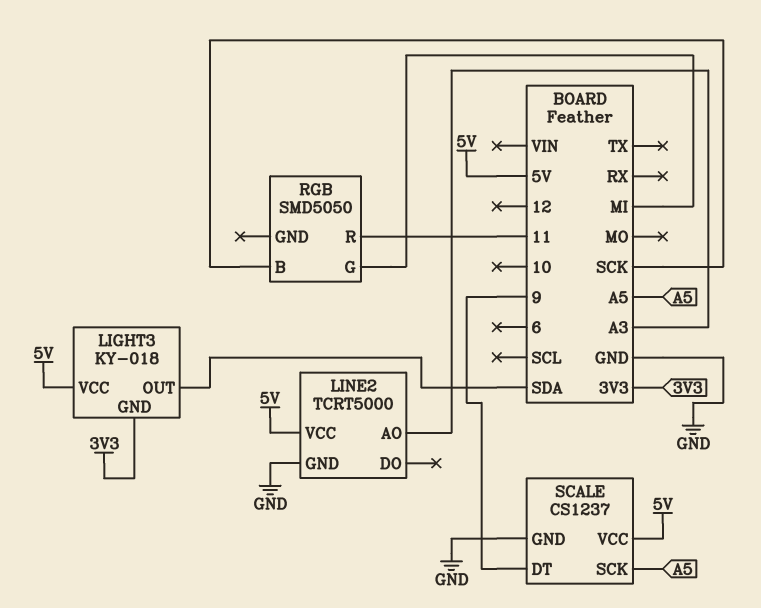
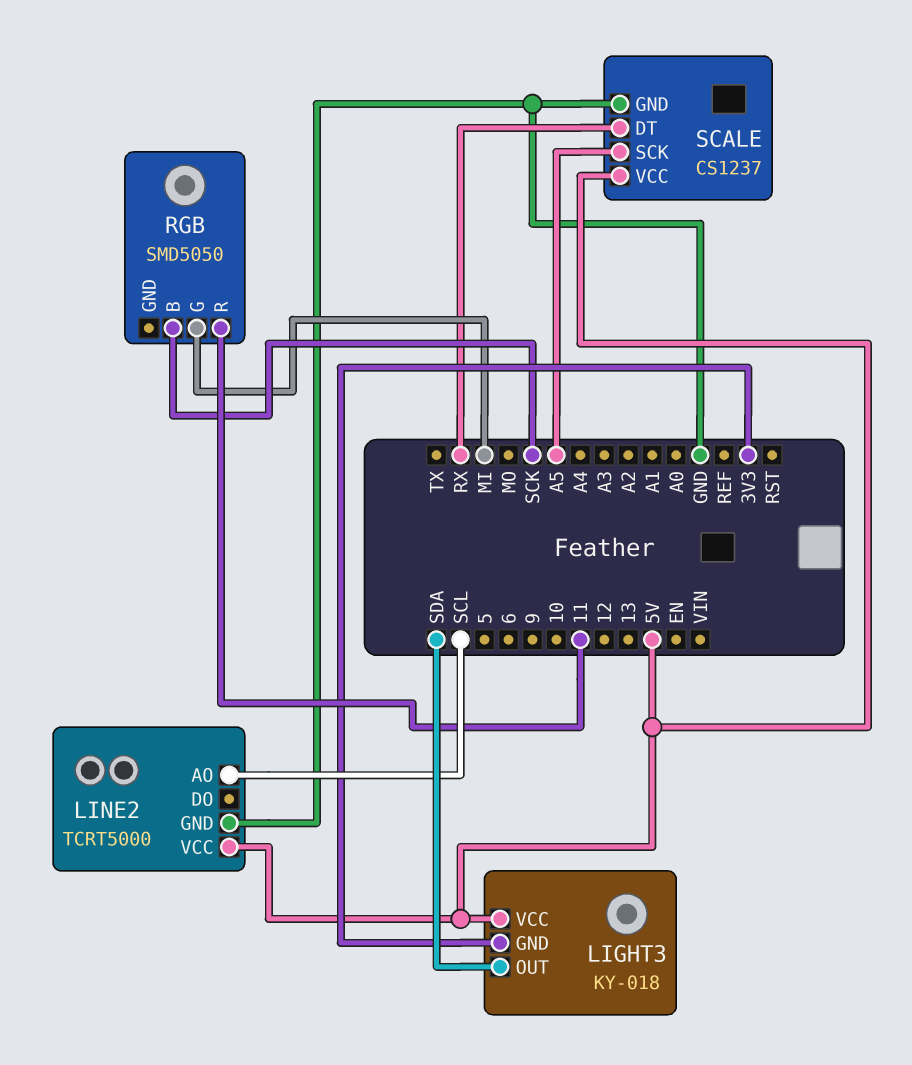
LINE2 pin AO: A3 -> SCL
SCALE pin DT: 9 -> RX

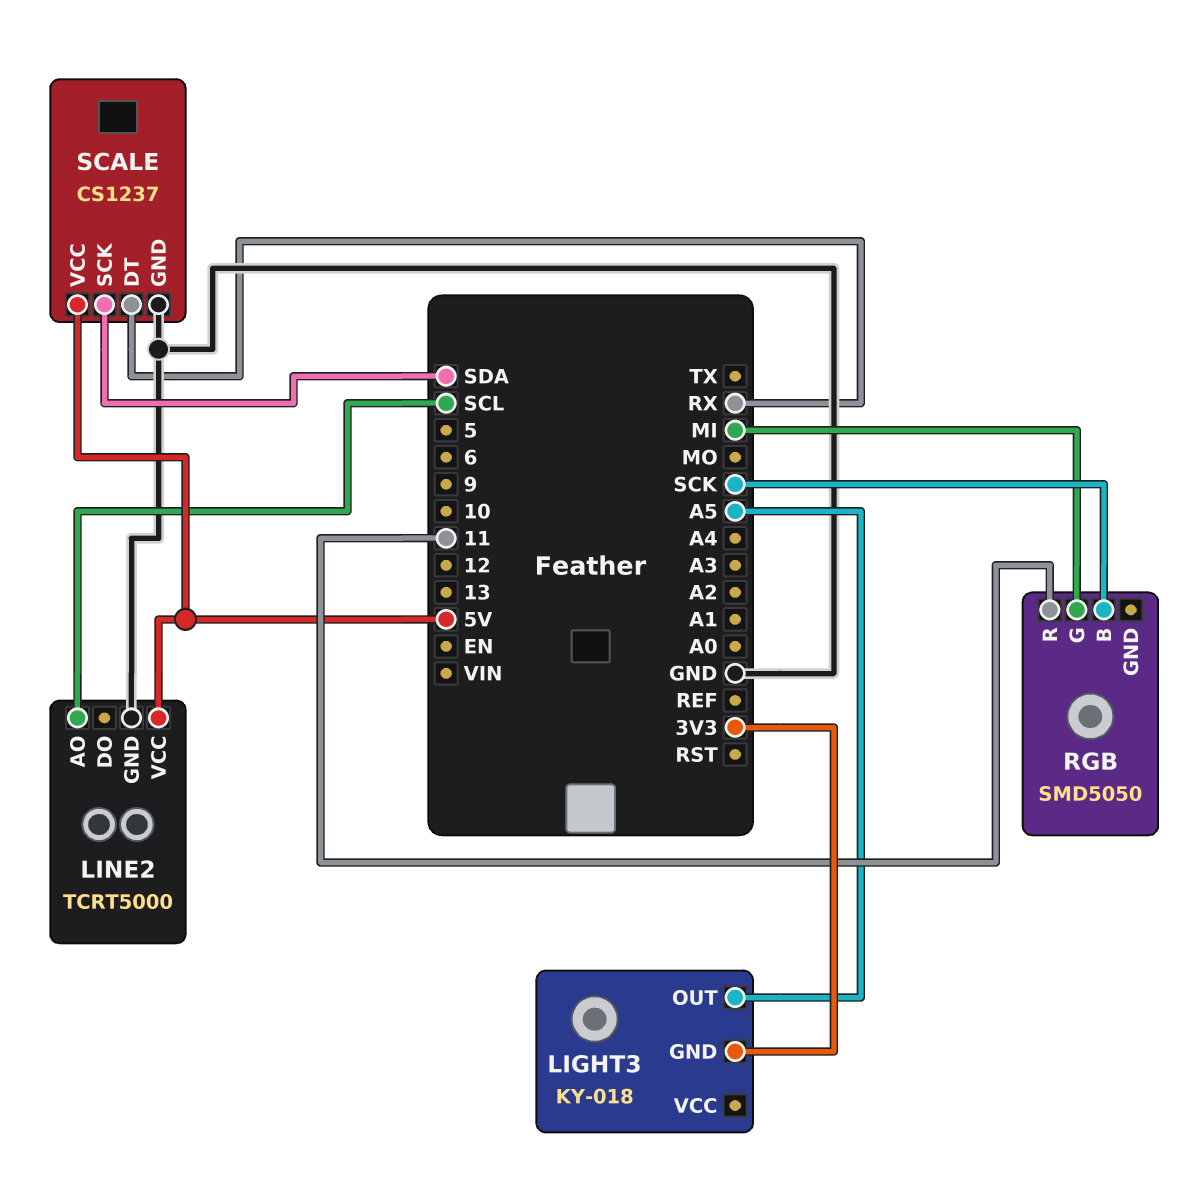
LIGHT3 pin OUT: SDA -> A5
LIGHT3 pin VCC: 5V -> none
SCALE pin SCK: A5 -> SDA

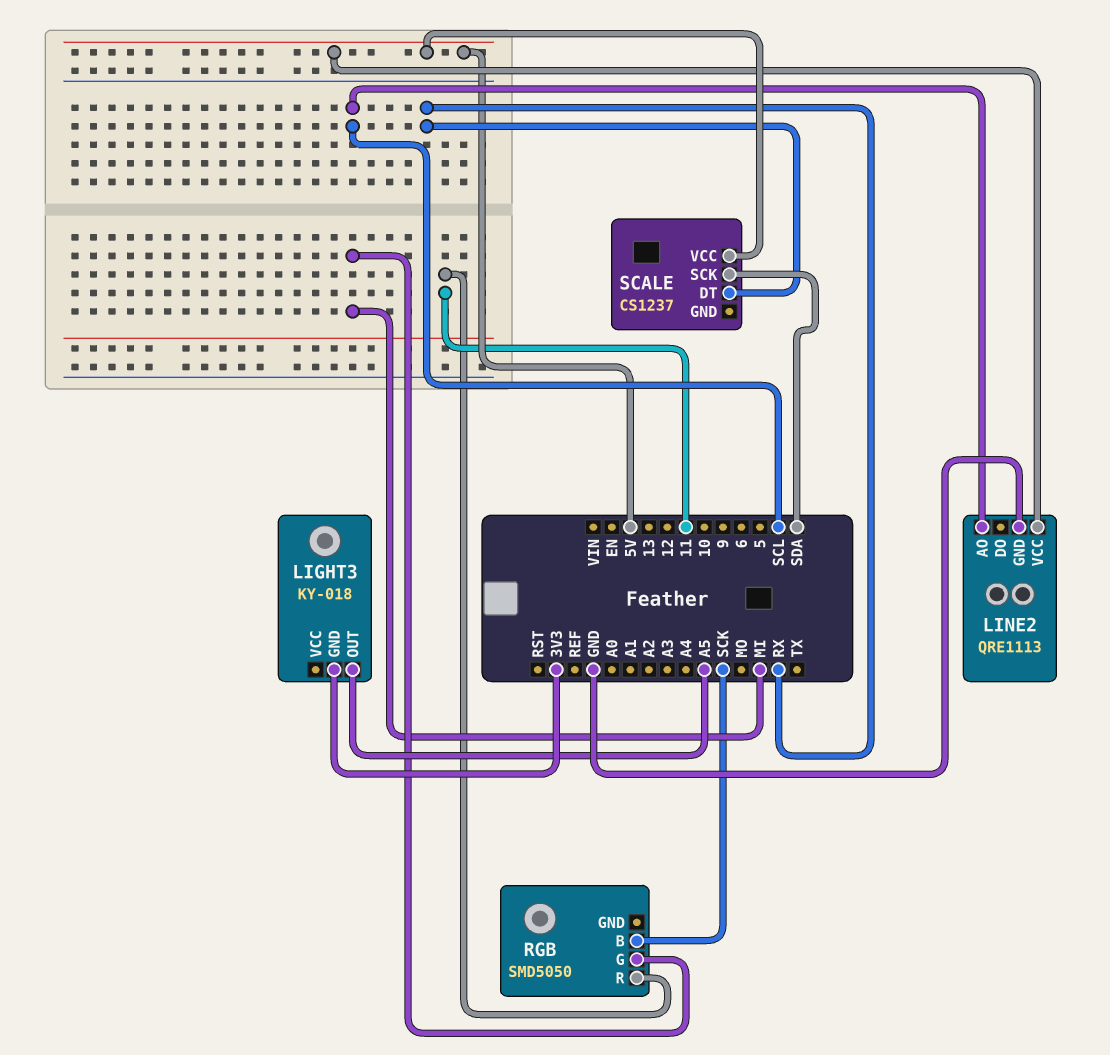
LINE2: TCRT5000 -> QRE1113
SCALE pin GND: GND -> none

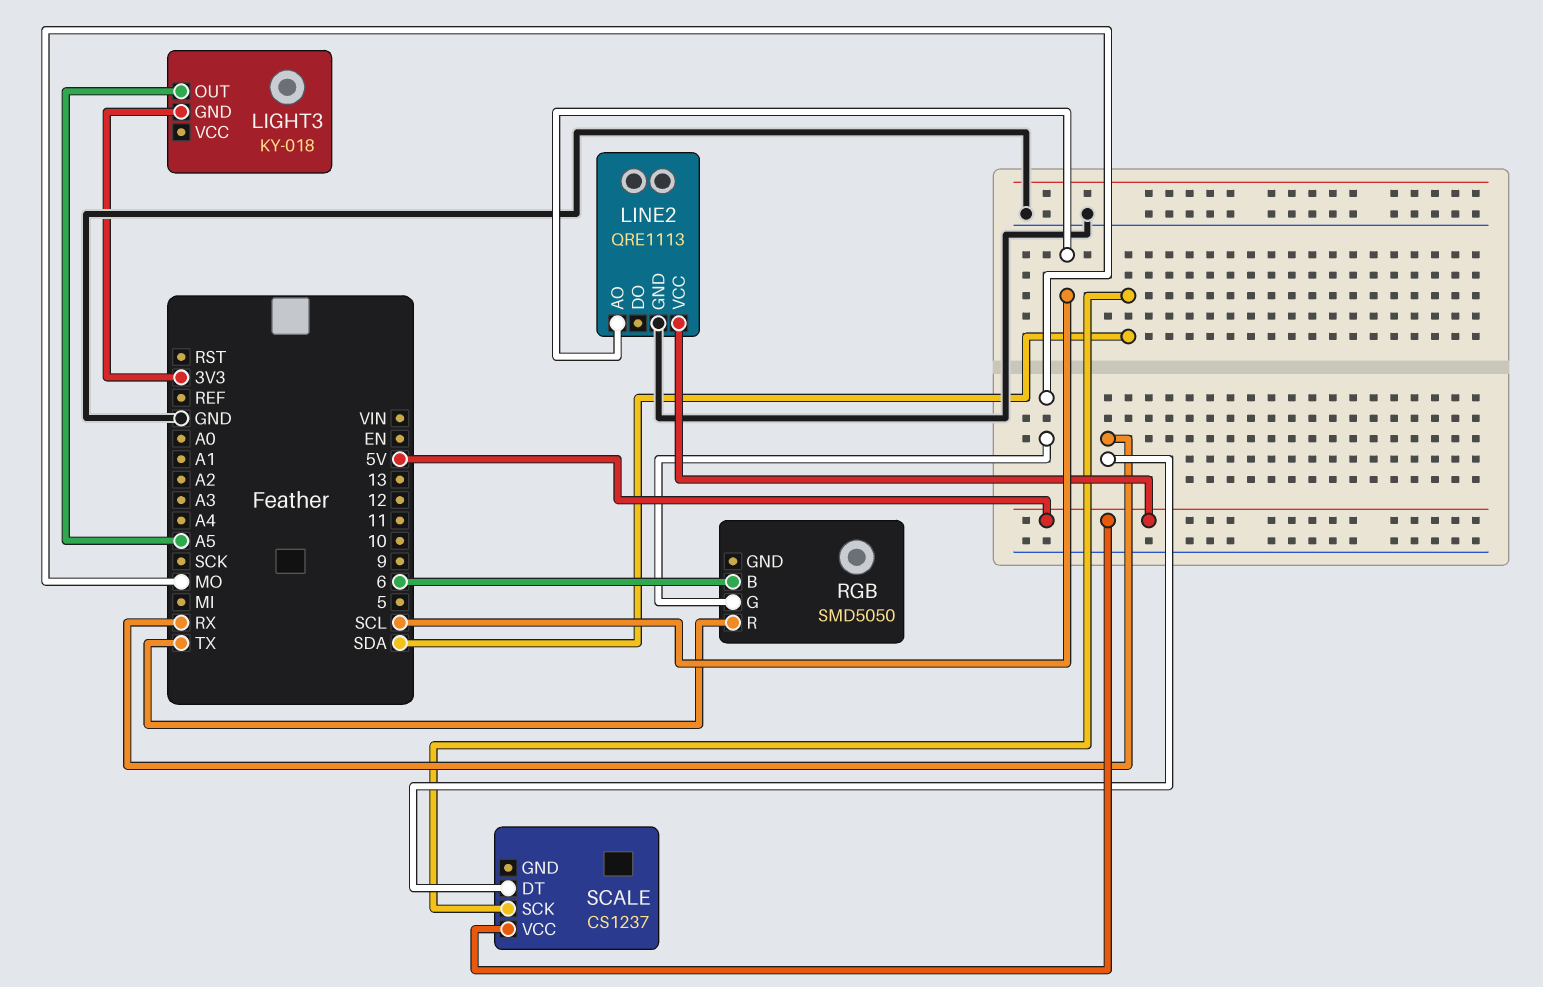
RGB pin B: SCK -> 6
RGB pin G: MI -> MO
RGB pin R: 11 -> TX

